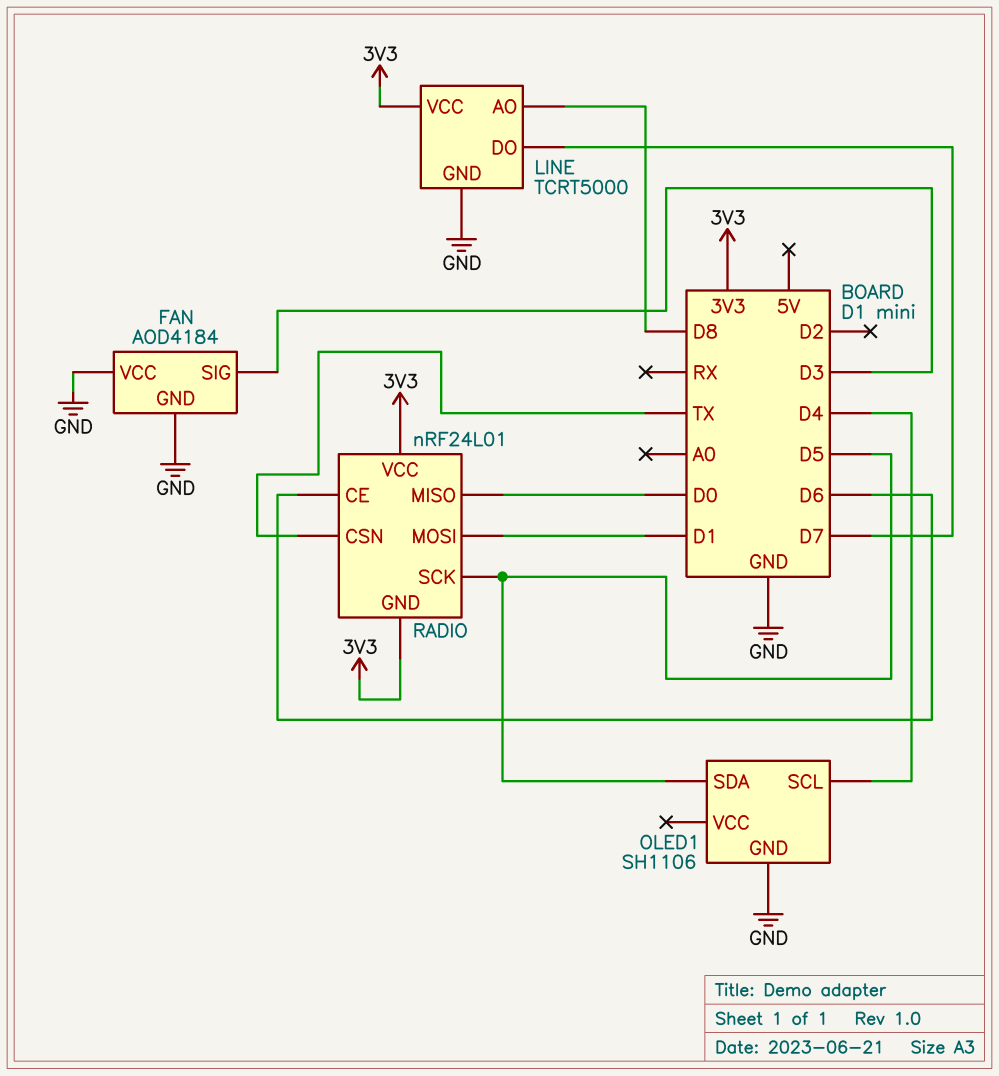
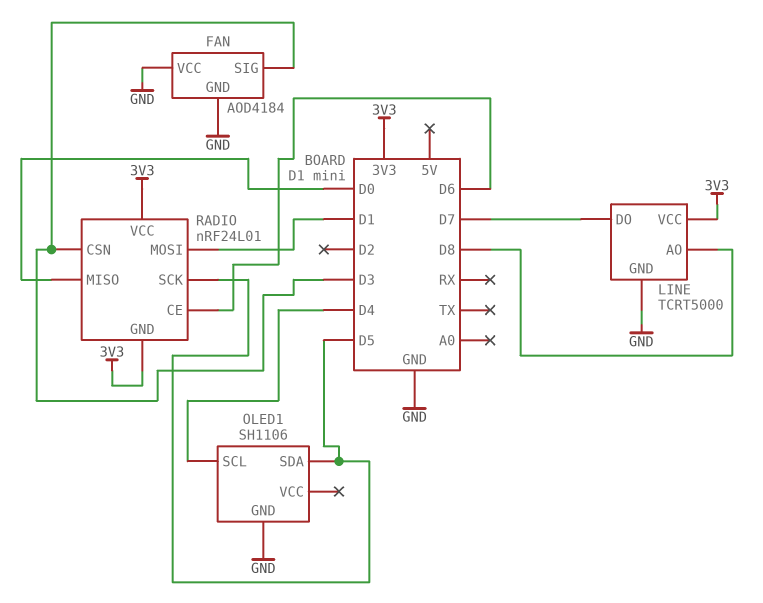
RADIO pin CSN: TX -> D3

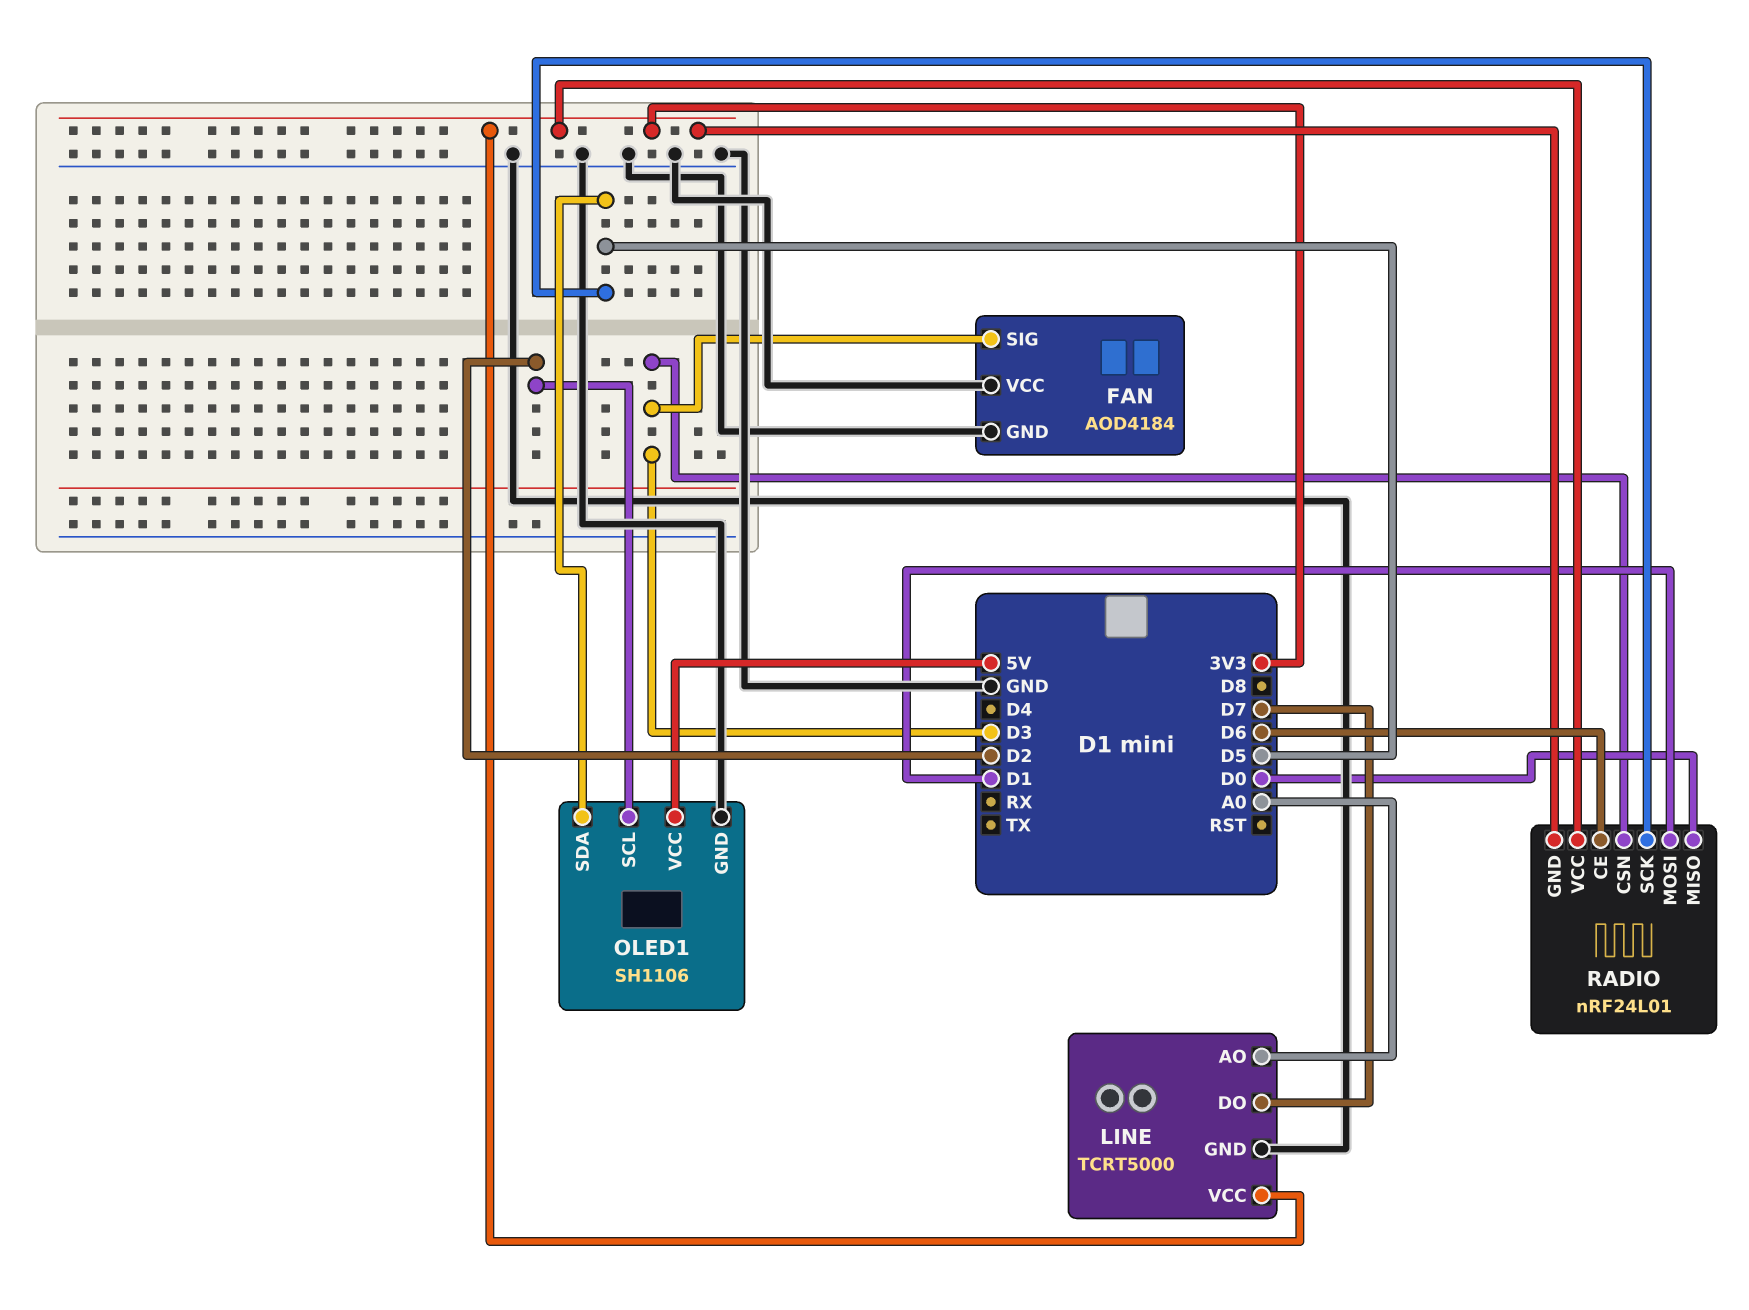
LINE pin AO: D8 -> A0
OLED1 pin SCL: D4 -> D2
OLED1 pin VCC: none -> 5V

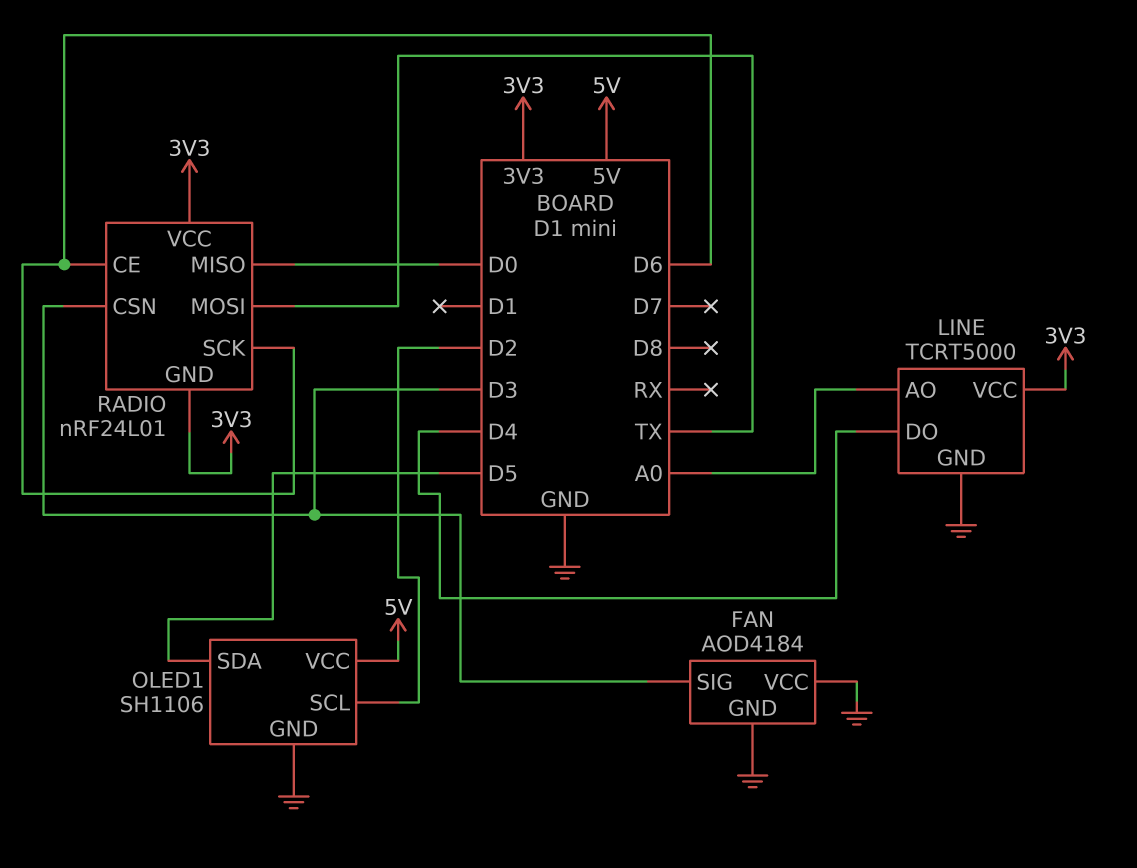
LINE pin DO: D7 -> D4
RADIO pin MOSI: D1 -> TX
RADIO pin SCK: D5 -> D6

